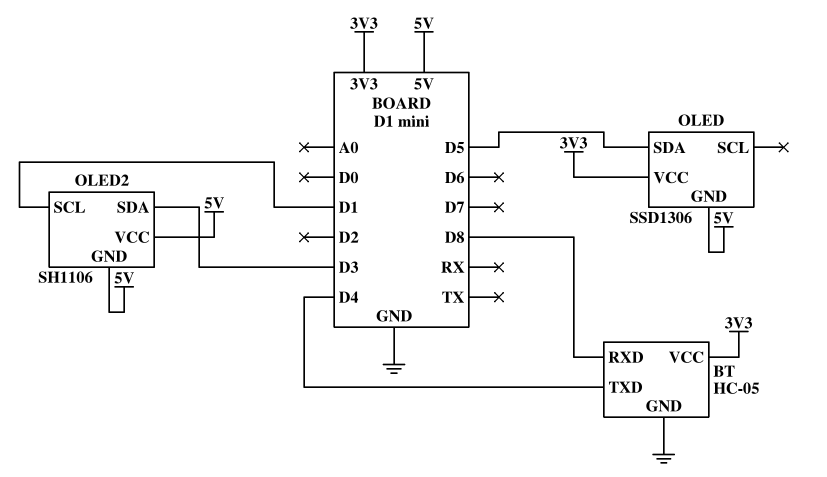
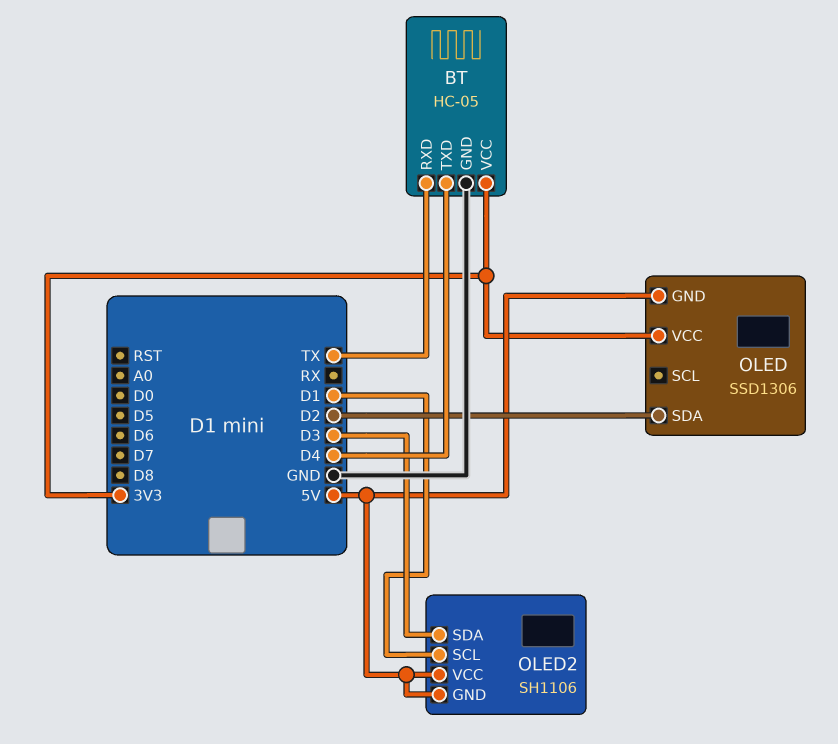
BT pin RXD: D8 -> TX
OLED pin SDA: D5 -> D2

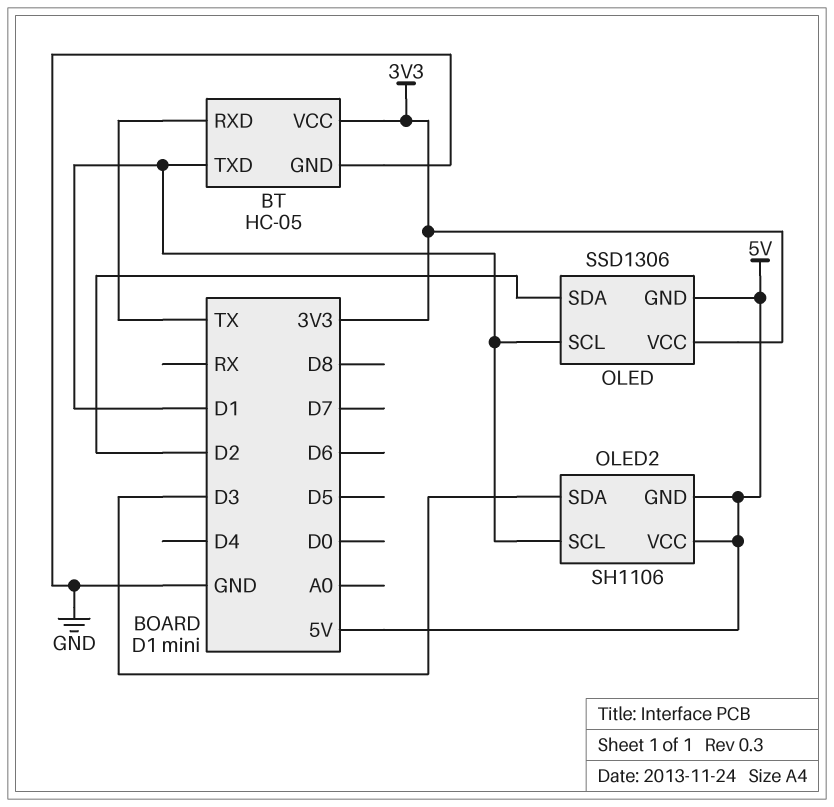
BT pin TXD: D4 -> D1
OLED pin SCL: none -> D1

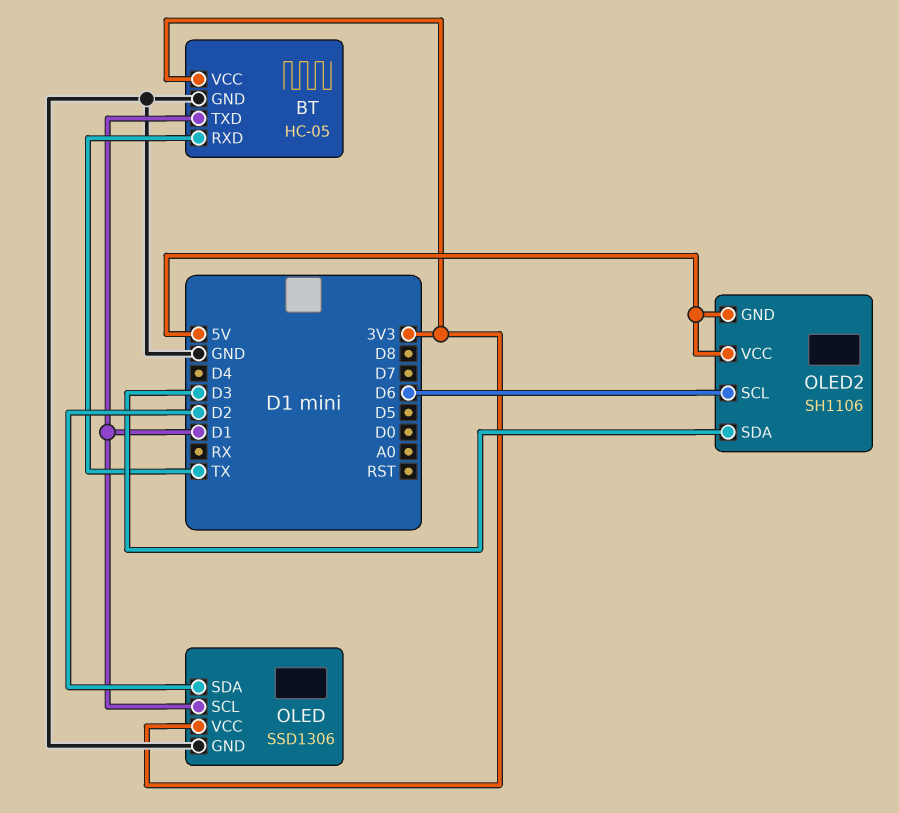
OLED pin GND: 5V -> GND
OLED2 pin SCL: D1 -> D6

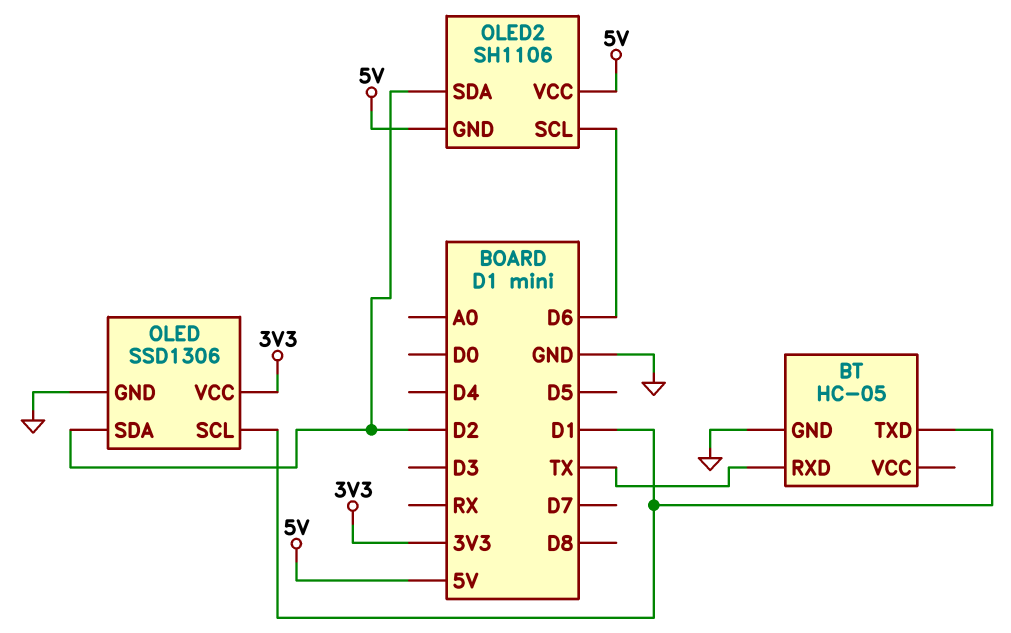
BT pin VCC: 3V3 -> none
OLED2 pin SDA: D3 -> D2

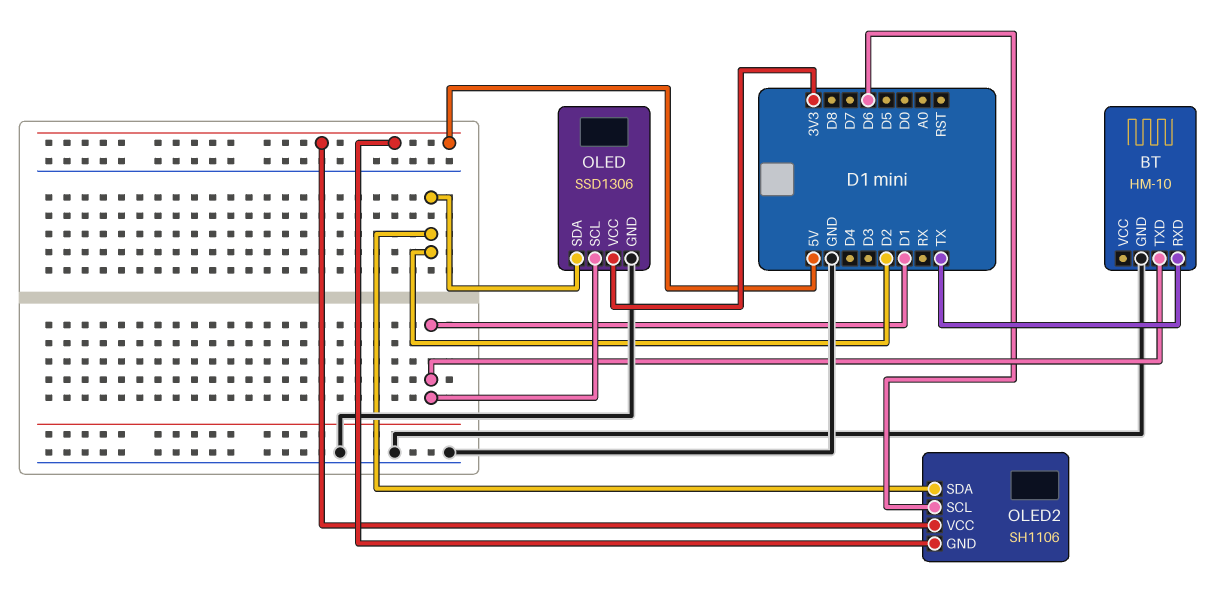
BT: HC-05 -> HM-10

